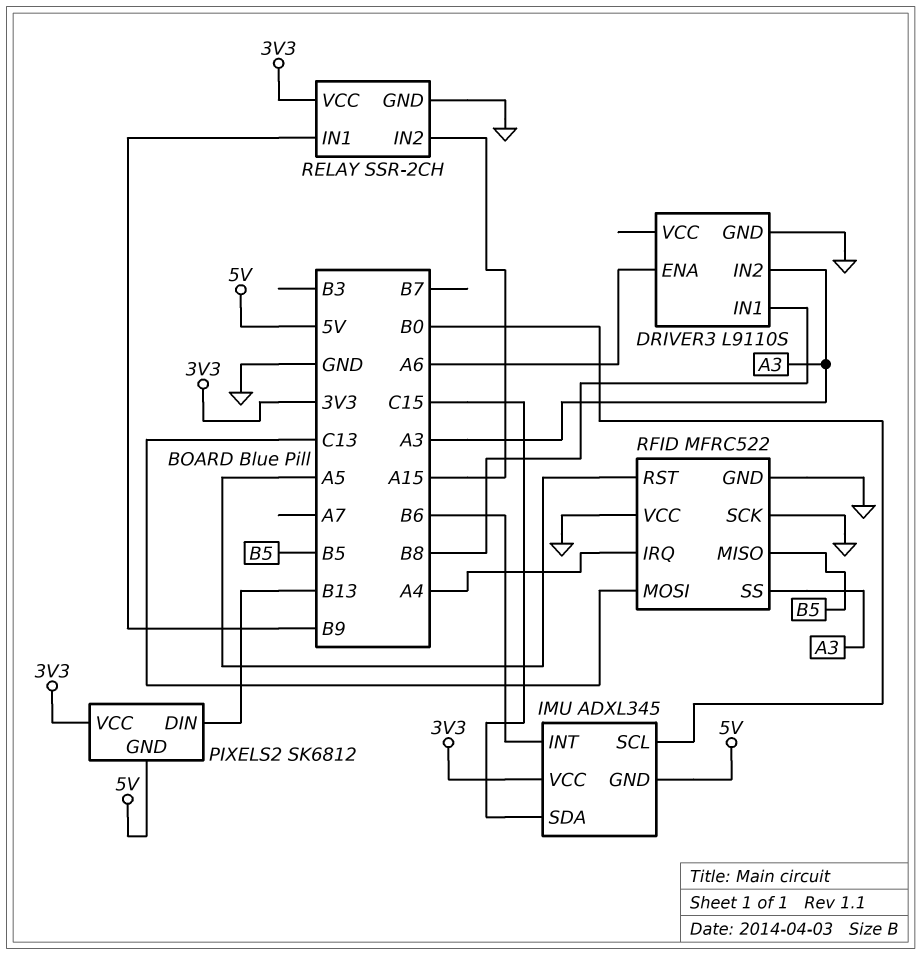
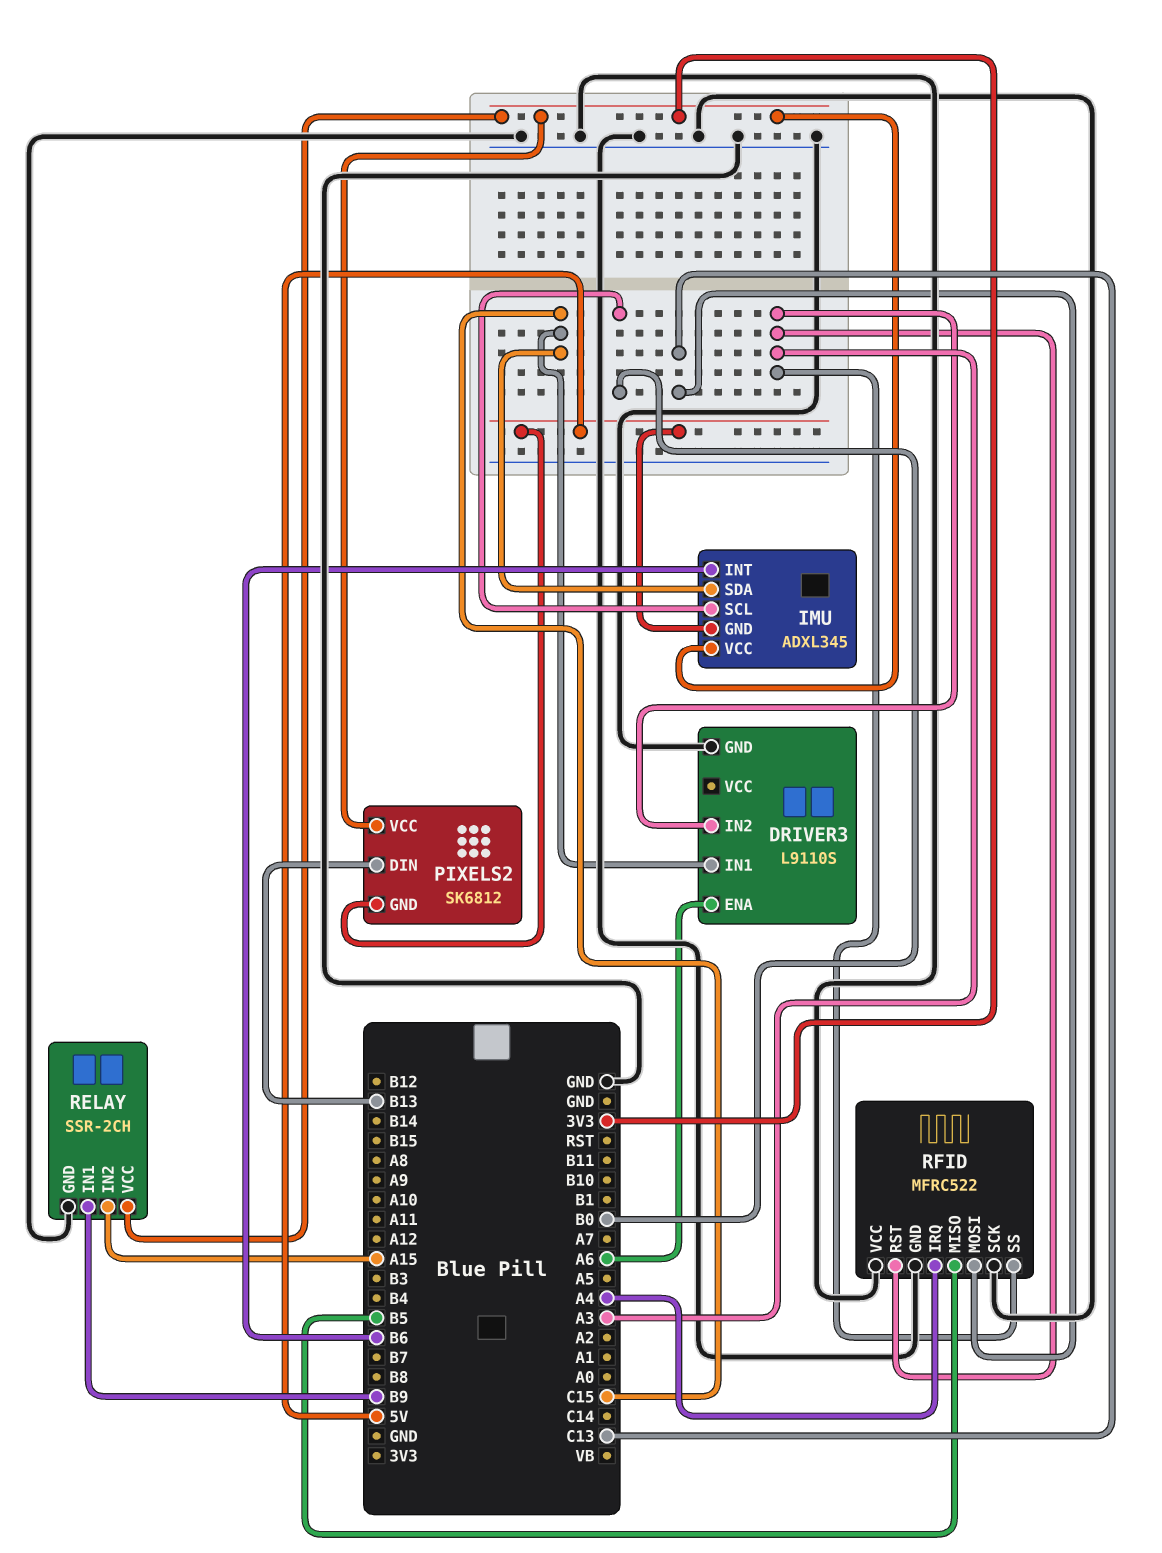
DRIVER3 pin IN1: B8 -> C15
RFID pin RST: A5 -> A3

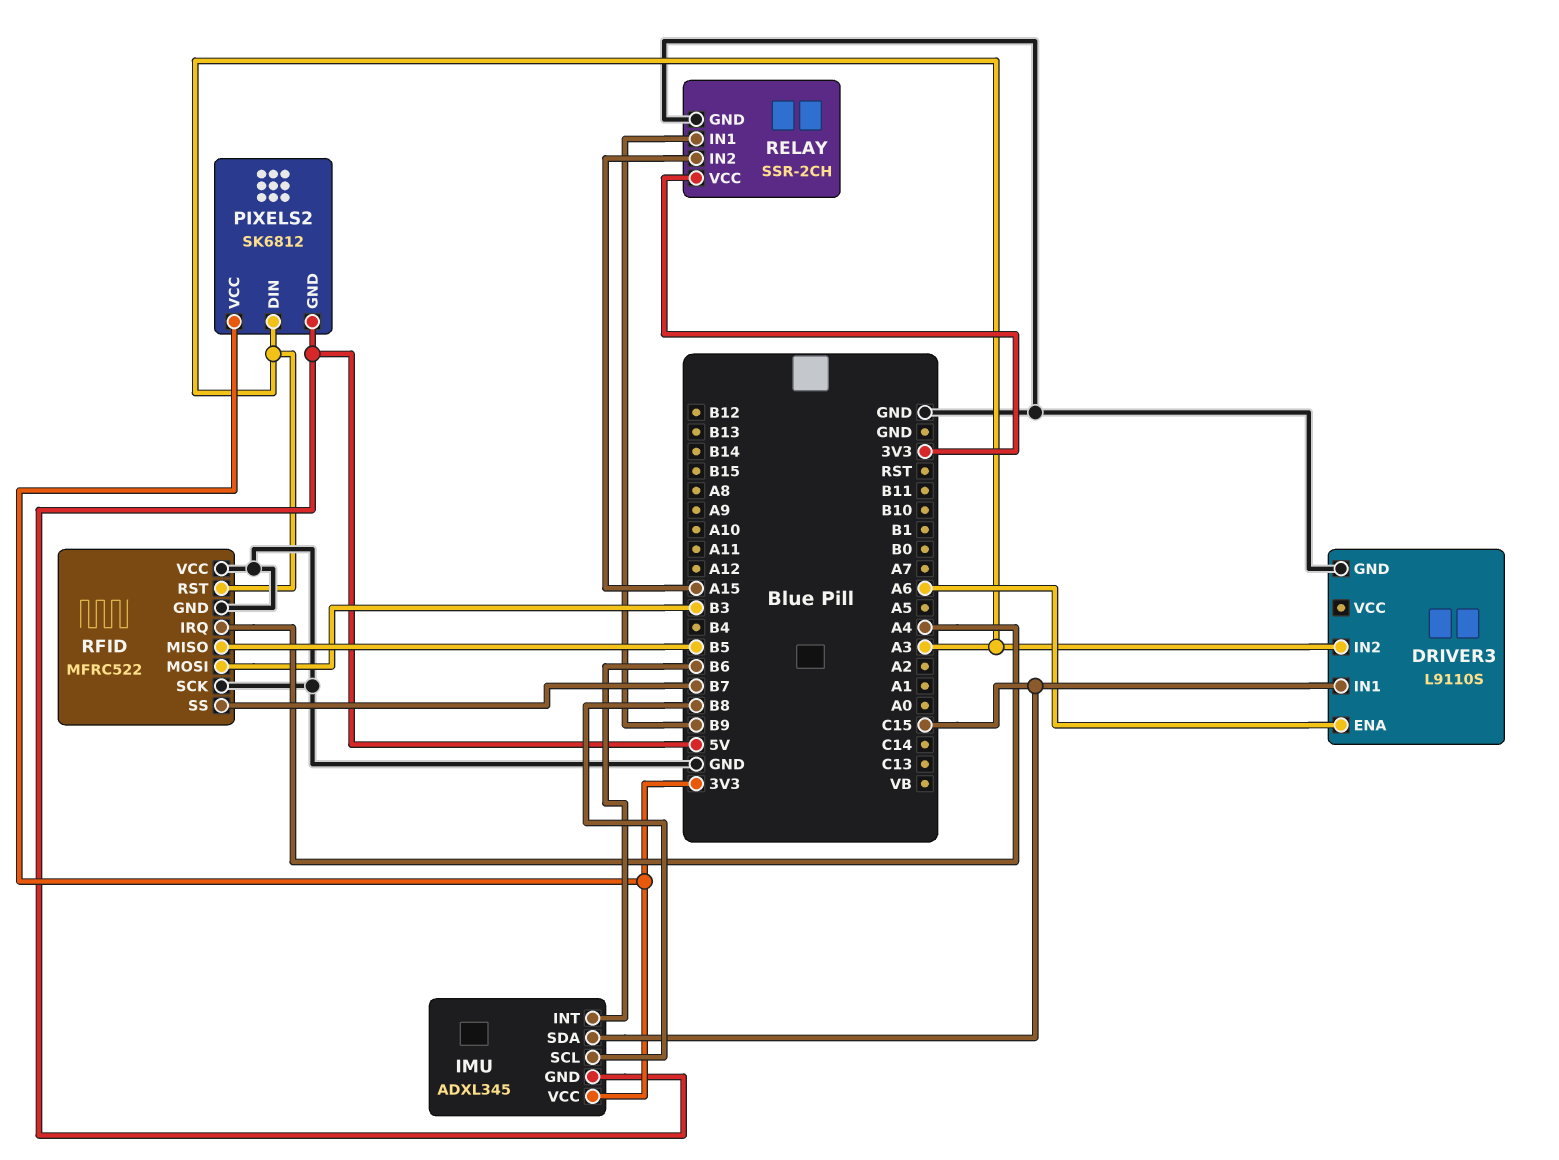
IMU pin SCL: B0 -> B8
PIXELS2 pin DIN: B13 -> A3
RFID pin MOSI: C13 -> B3
RFID pin SS: A3 -> B7

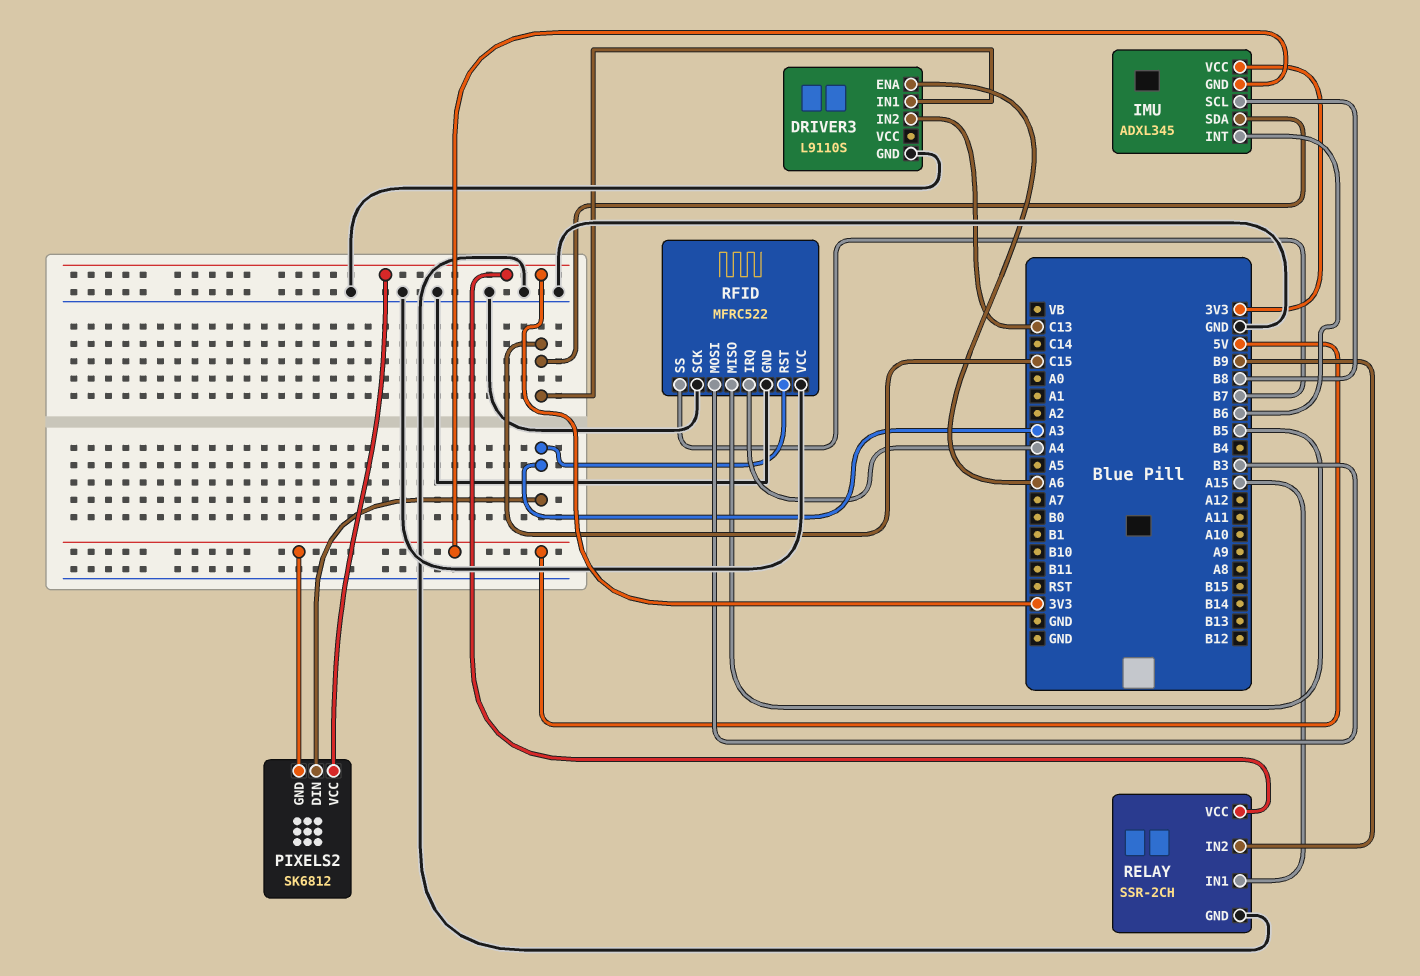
DRIVER3 pin IN2: A3 -> C13
RELAY pin IN1: B9 -> A15
RELAY pin IN2: A15 -> B9

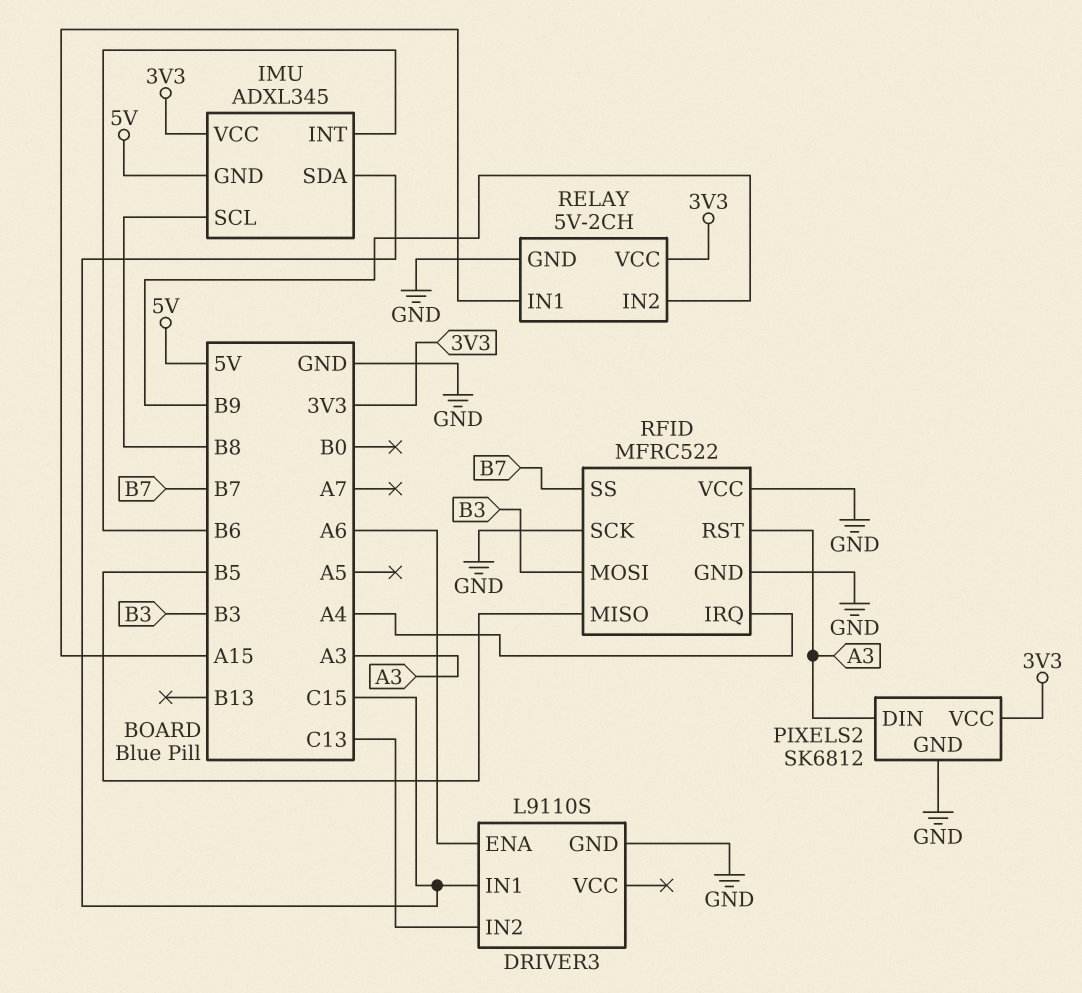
PIXELS2 pin GND: 5V -> GND
RELAY: SSR-2CH -> 5V-2CH

